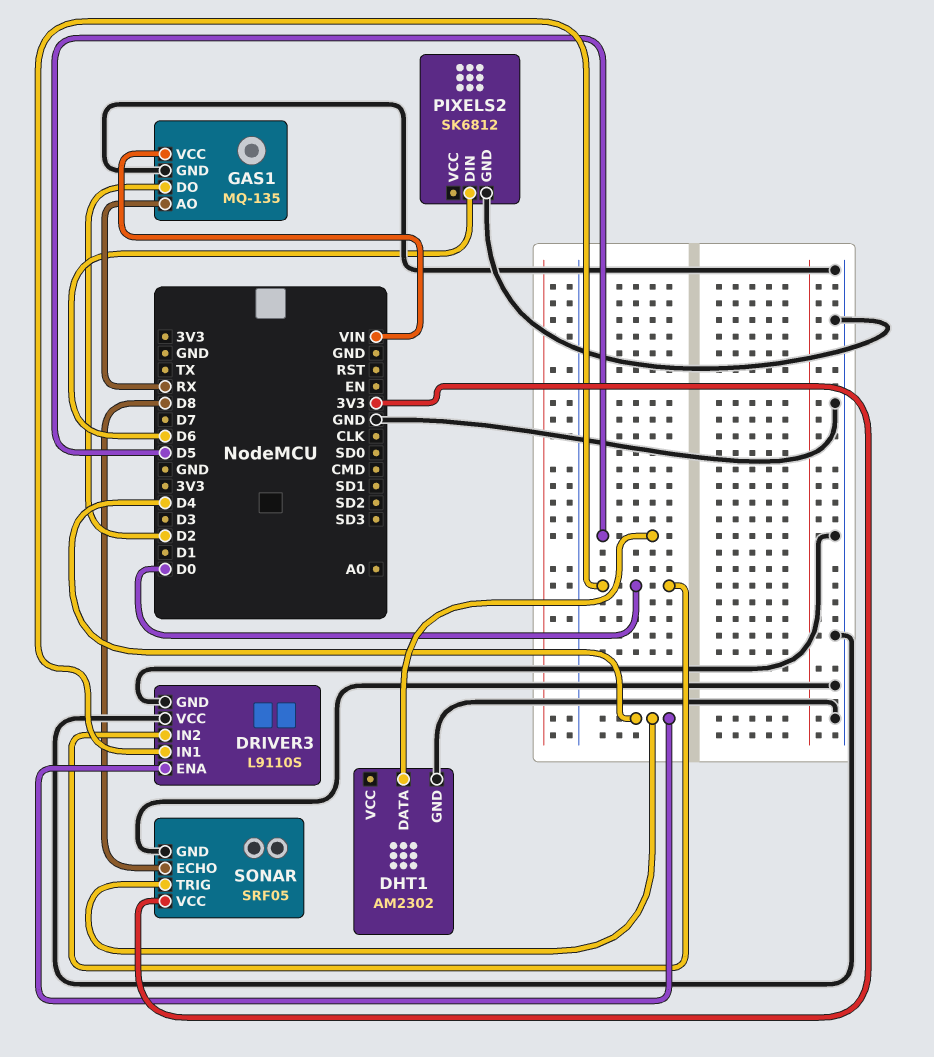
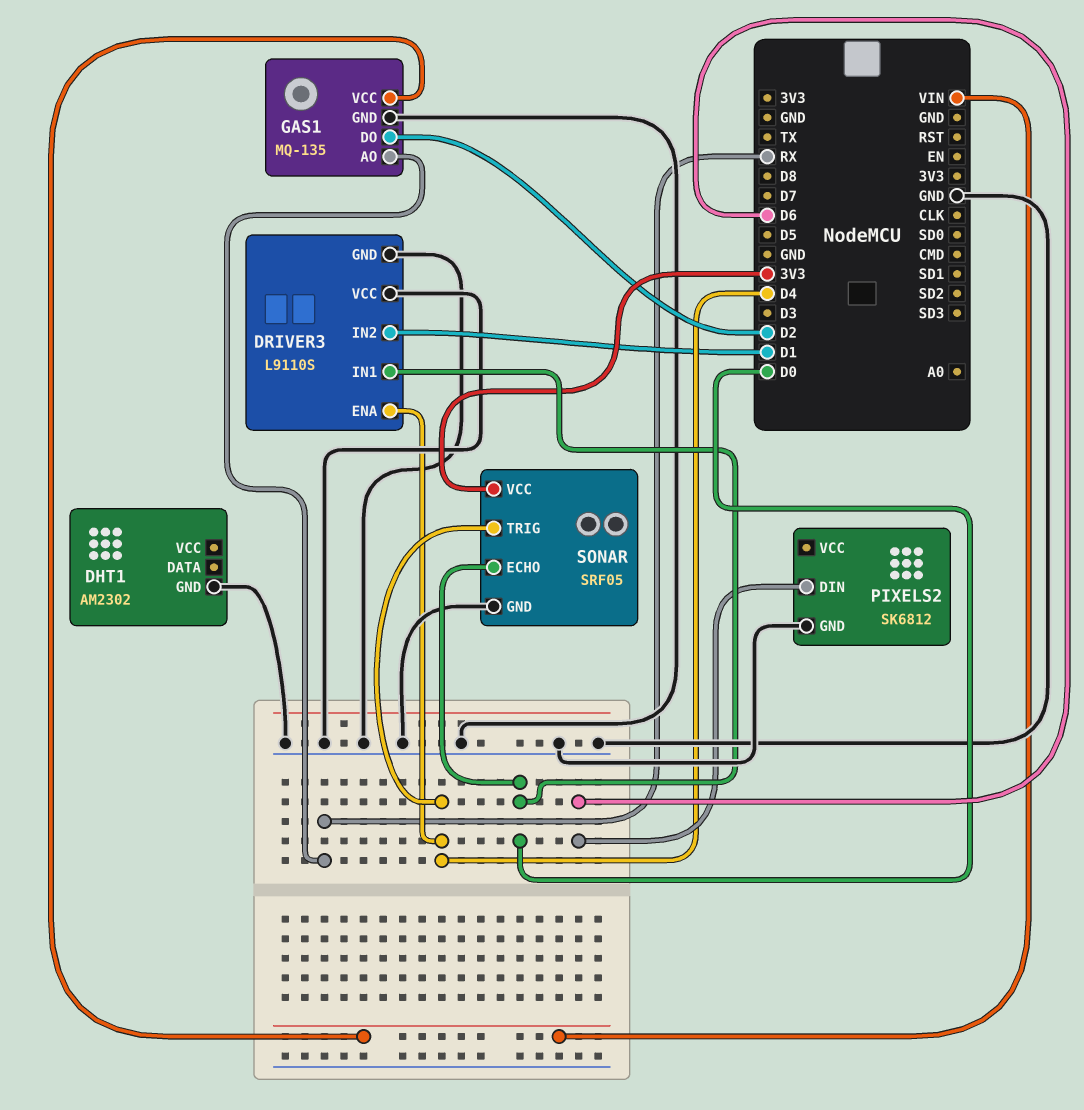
DHT1 pin DATA: D5 -> none
DRIVER3 pin IN2: D0 -> D1
SONAR pin ECHO: D8 -> D0

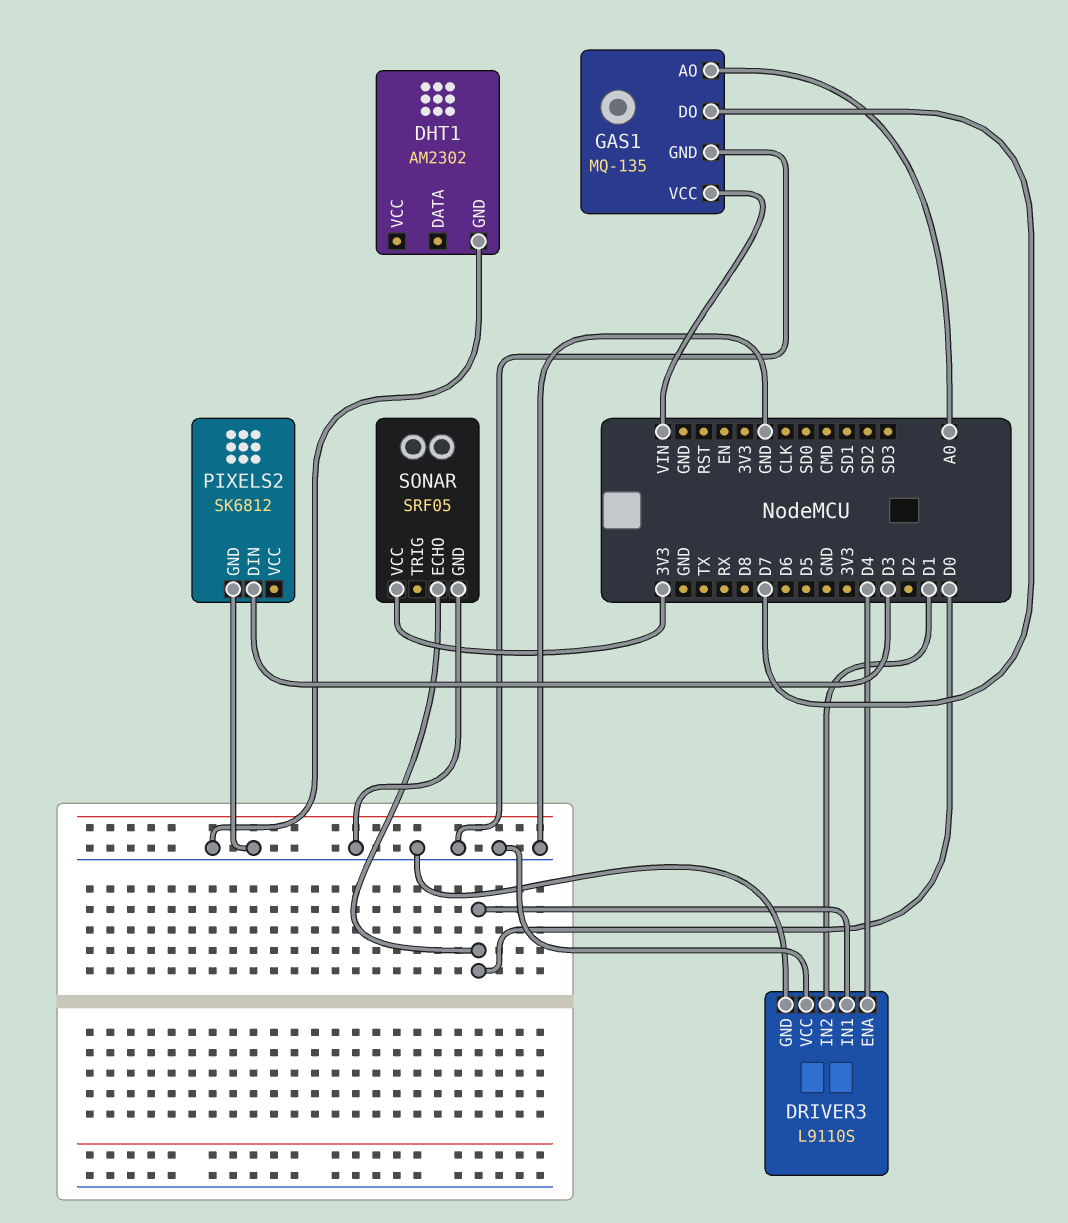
GAS1 pin AO: RX -> A0
GAS1 pin DO: D2 -> D7
PIXELS2 pin DIN: D6 -> D3
SONAR pin TRIG: D4 -> none

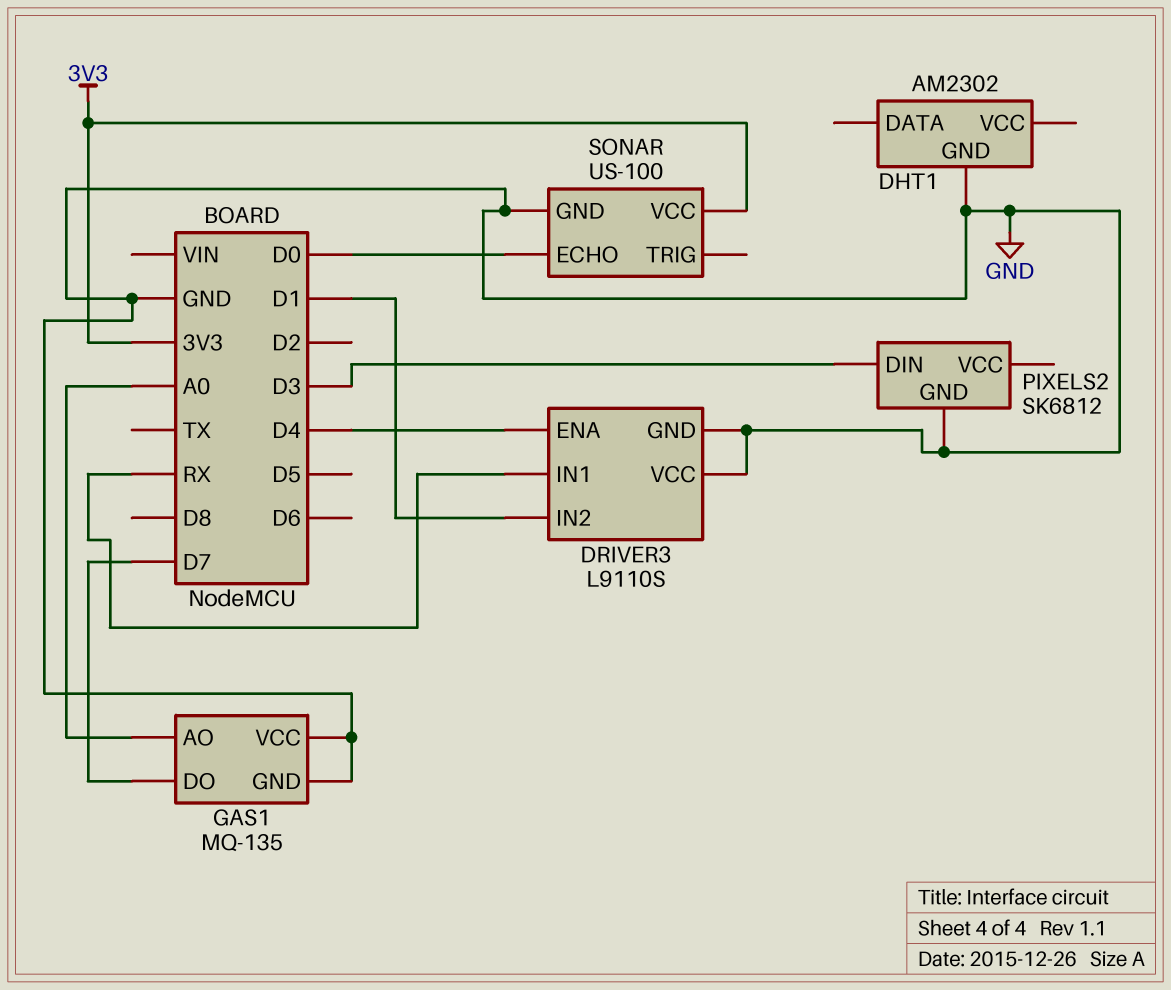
DRIVER3 pin IN1: D0 -> RX
GAS1 pin VCC: VIN -> GND
SONAR: SRF05 -> US-100

